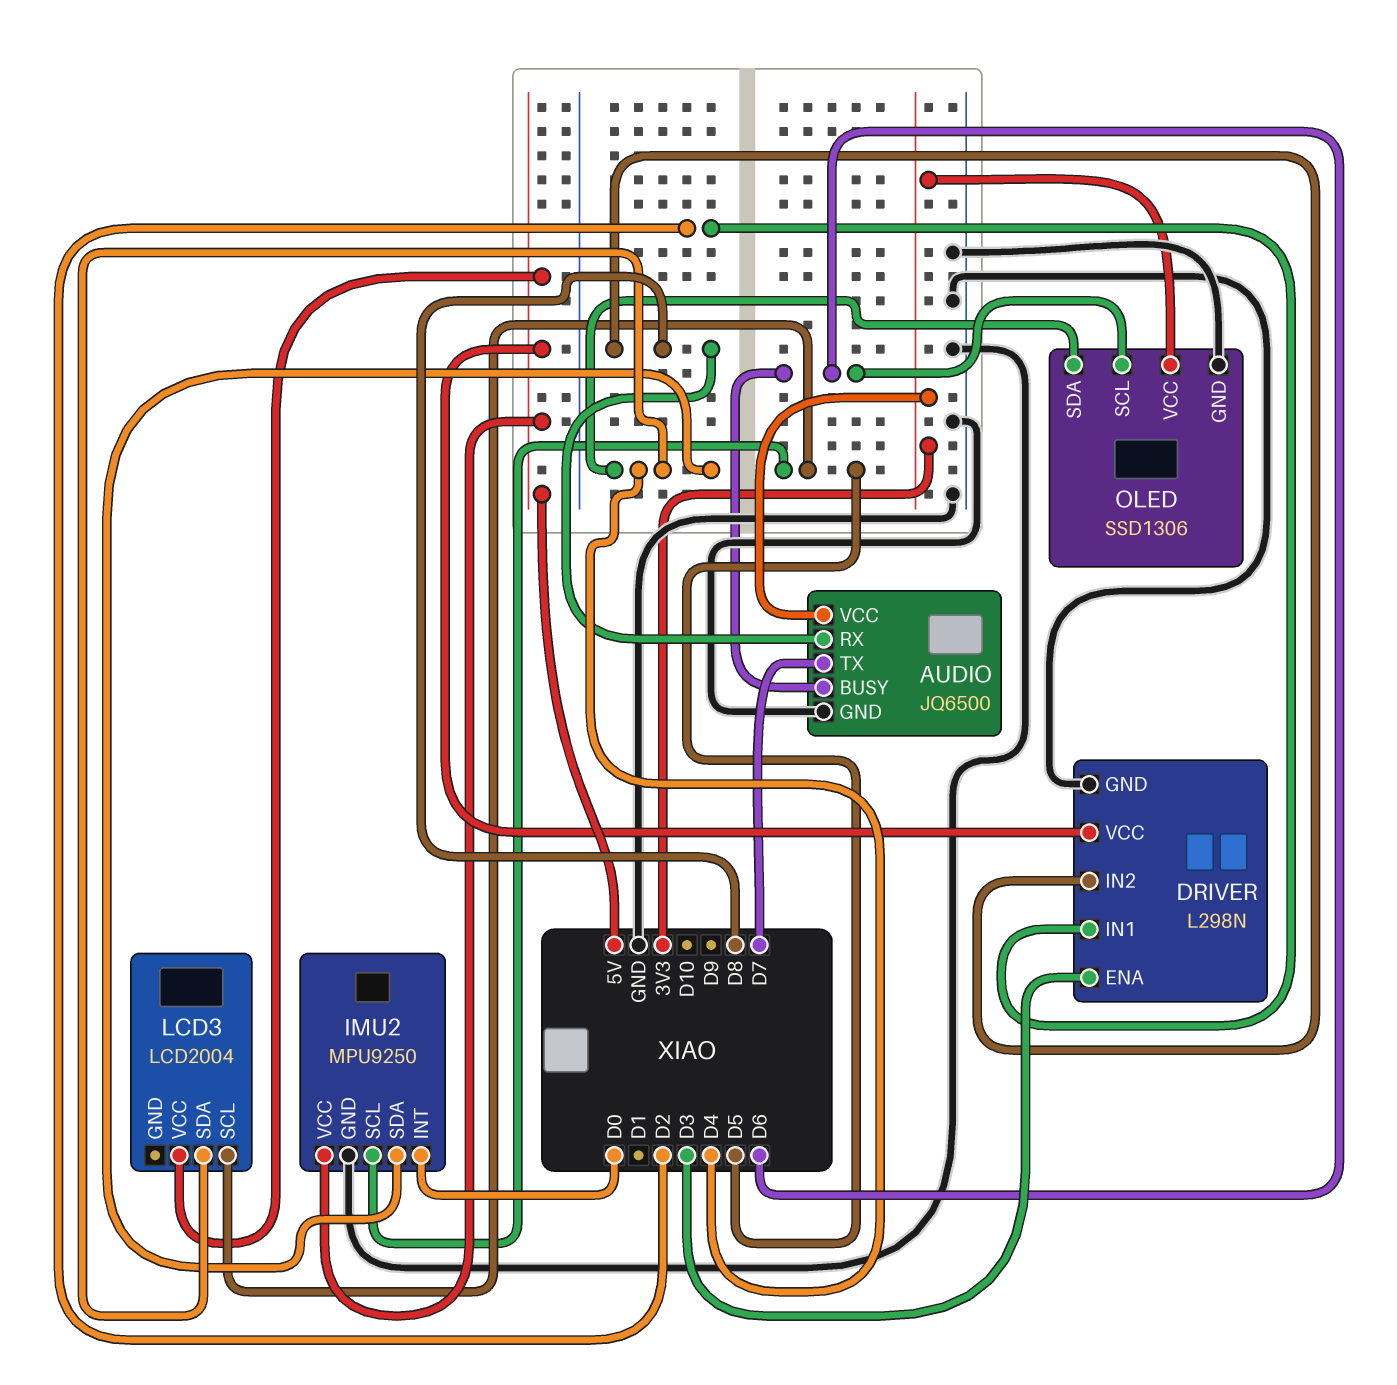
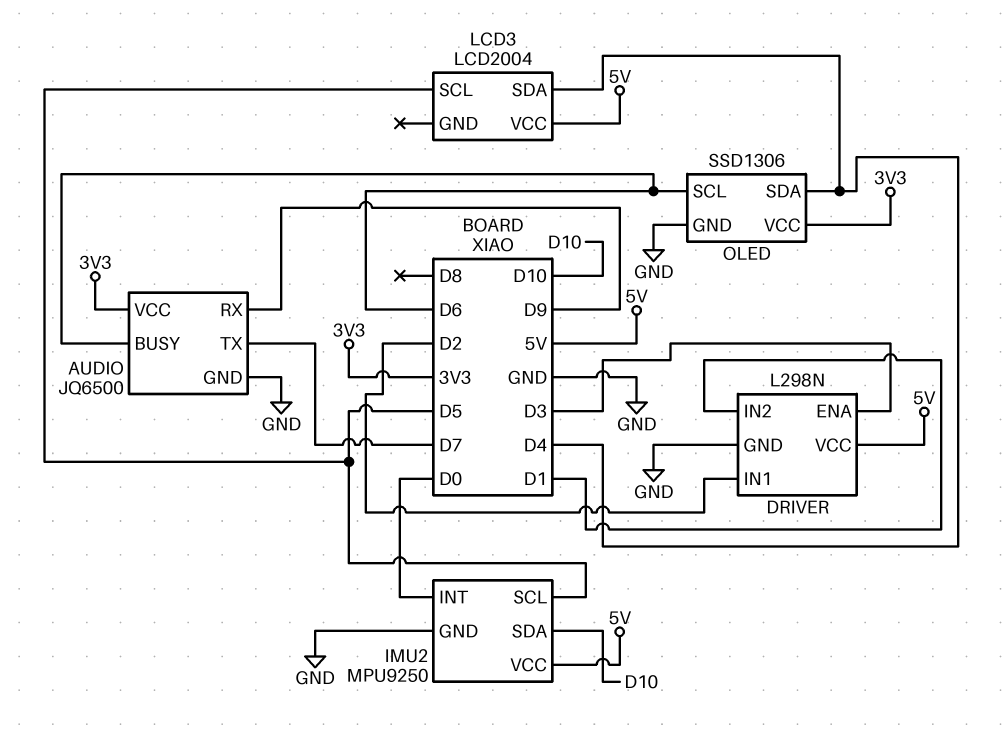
AUDIO pin RX: D8 -> D9
DRIVER pin IN2: D8 -> D1
IMU2 pin SDA: D4 -> D10

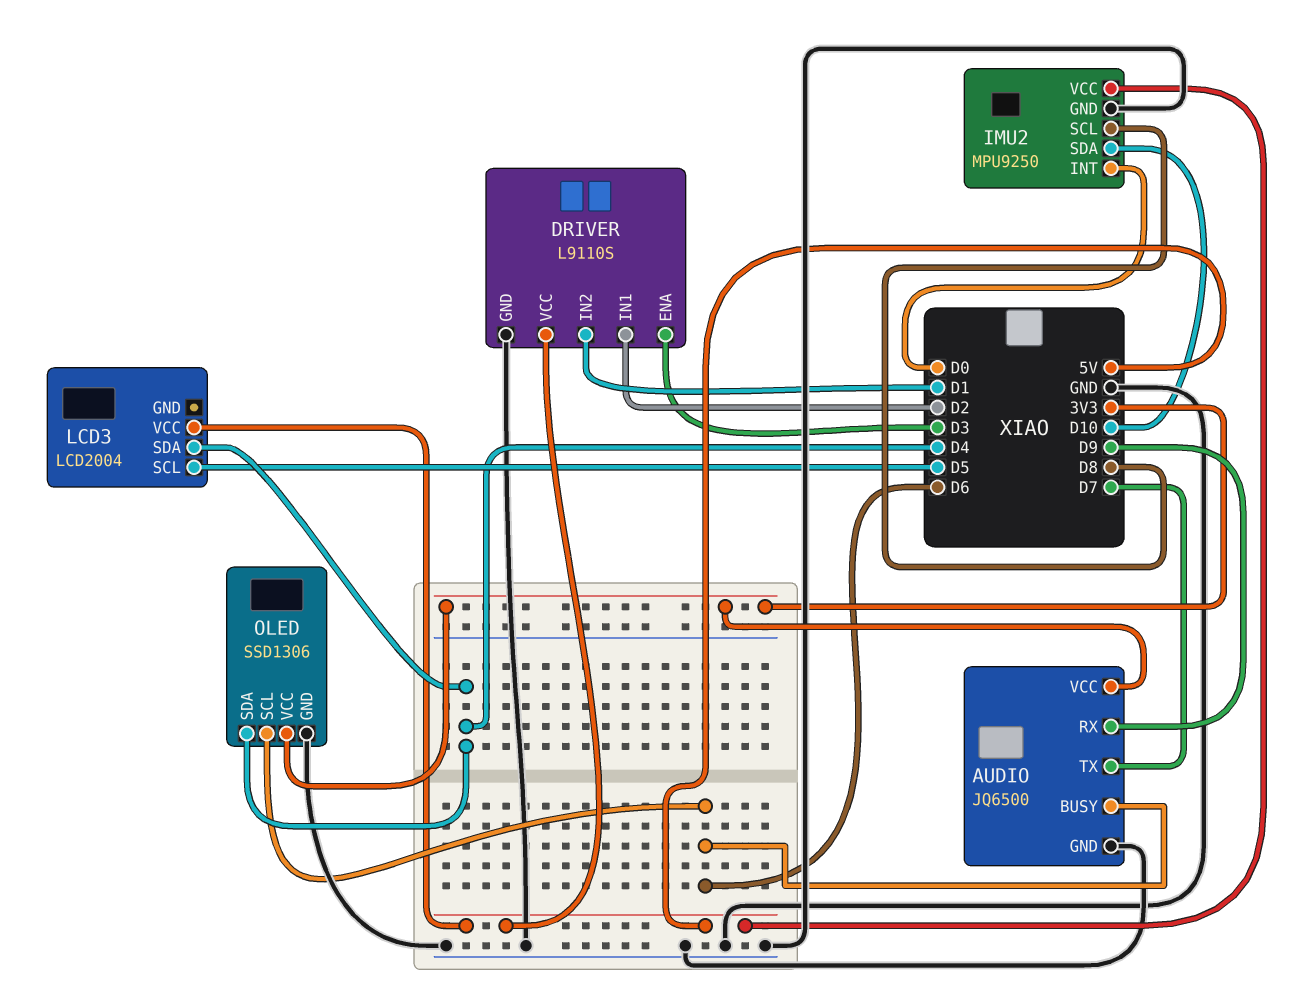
DRIVER: L298N -> L9110S
IMU2 pin SCL: D5 -> D8

